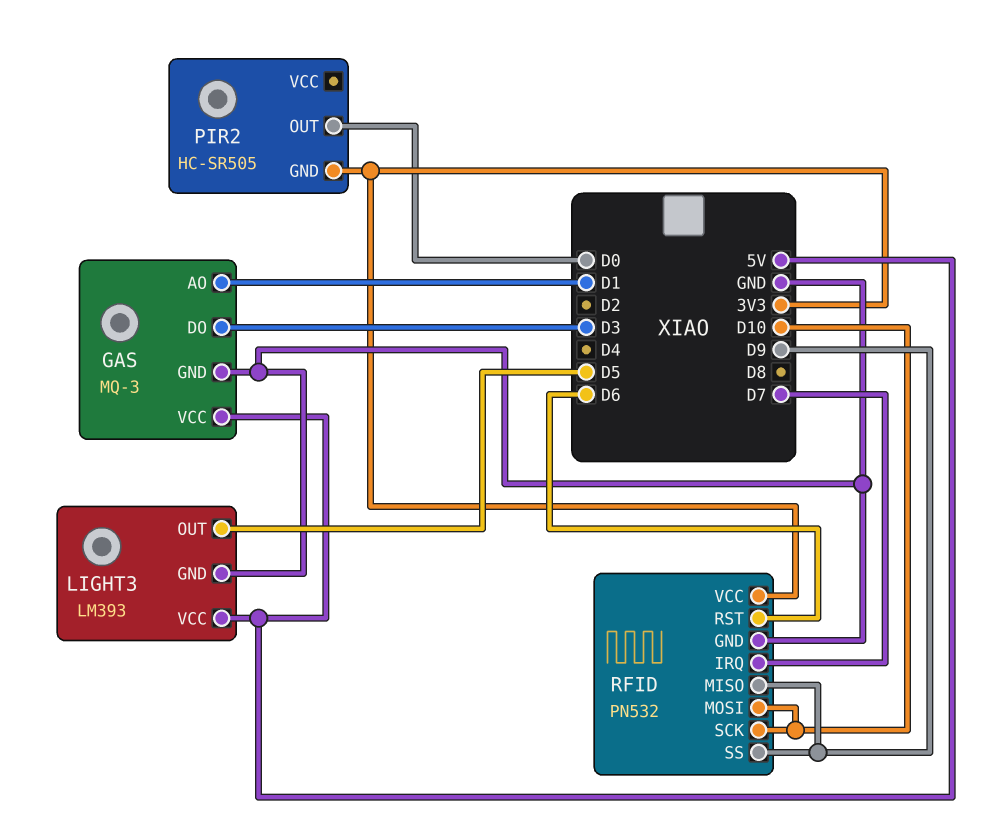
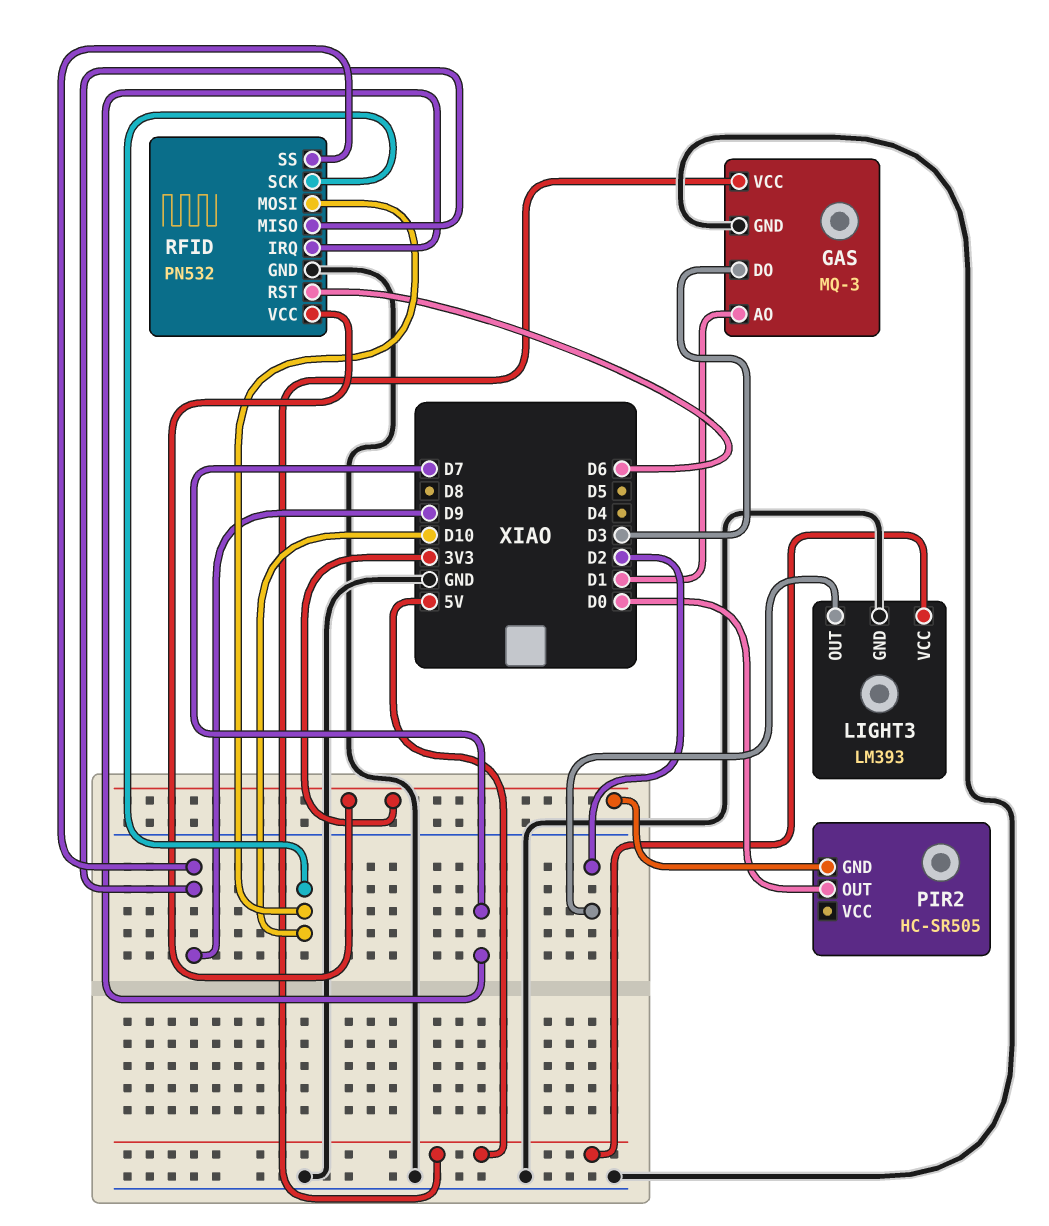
LIGHT3 pin OUT: D5 -> D2

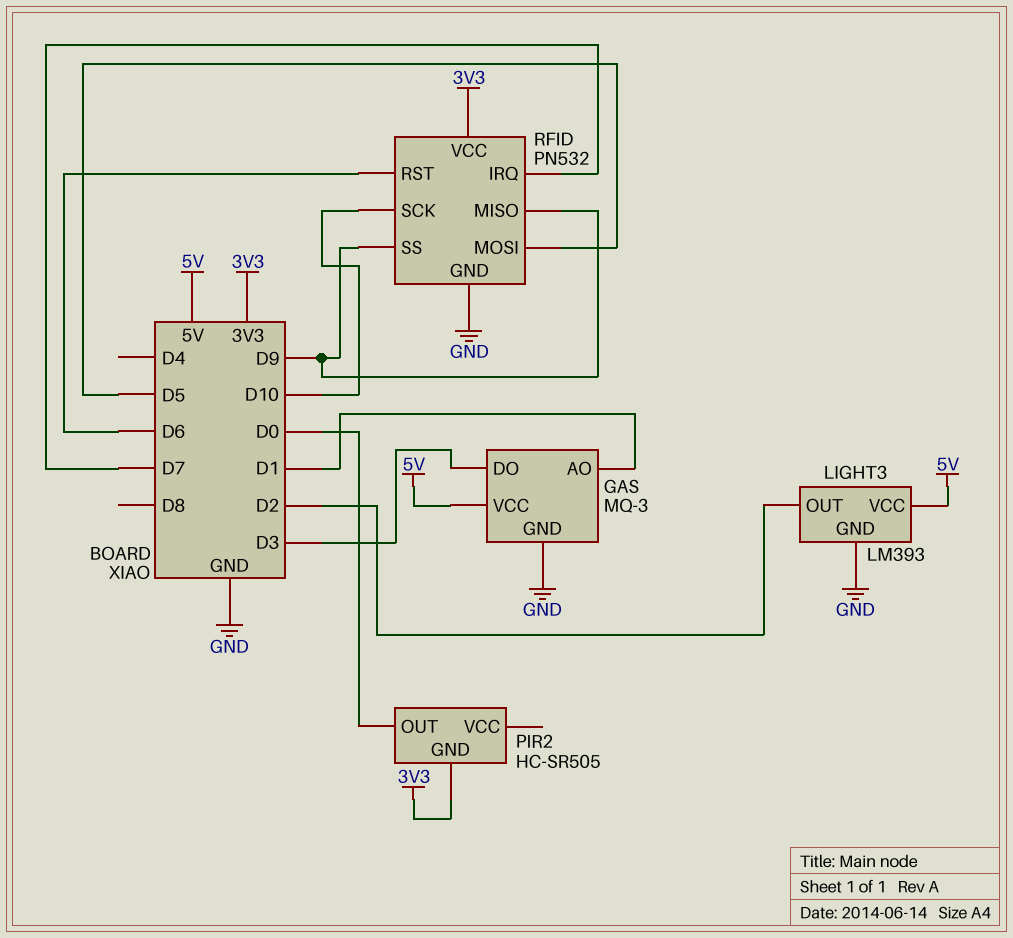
RFID pin MOSI: D10 -> D5

